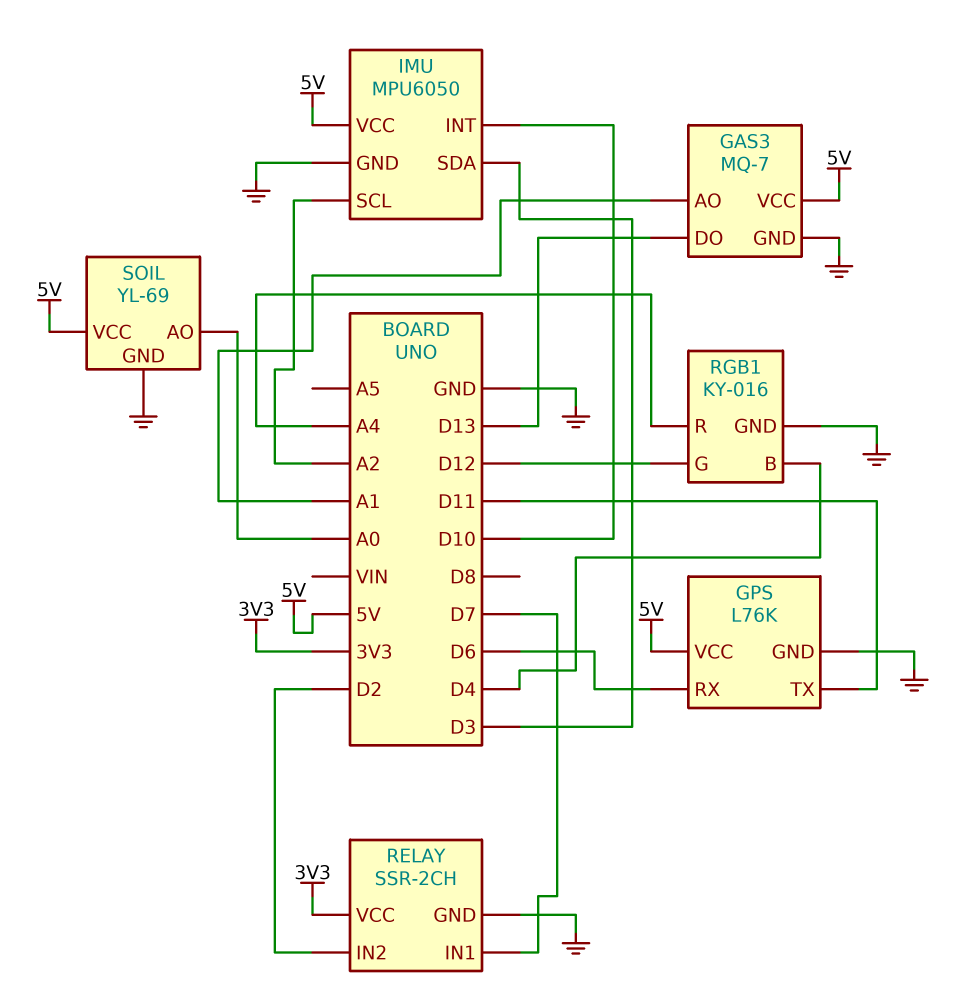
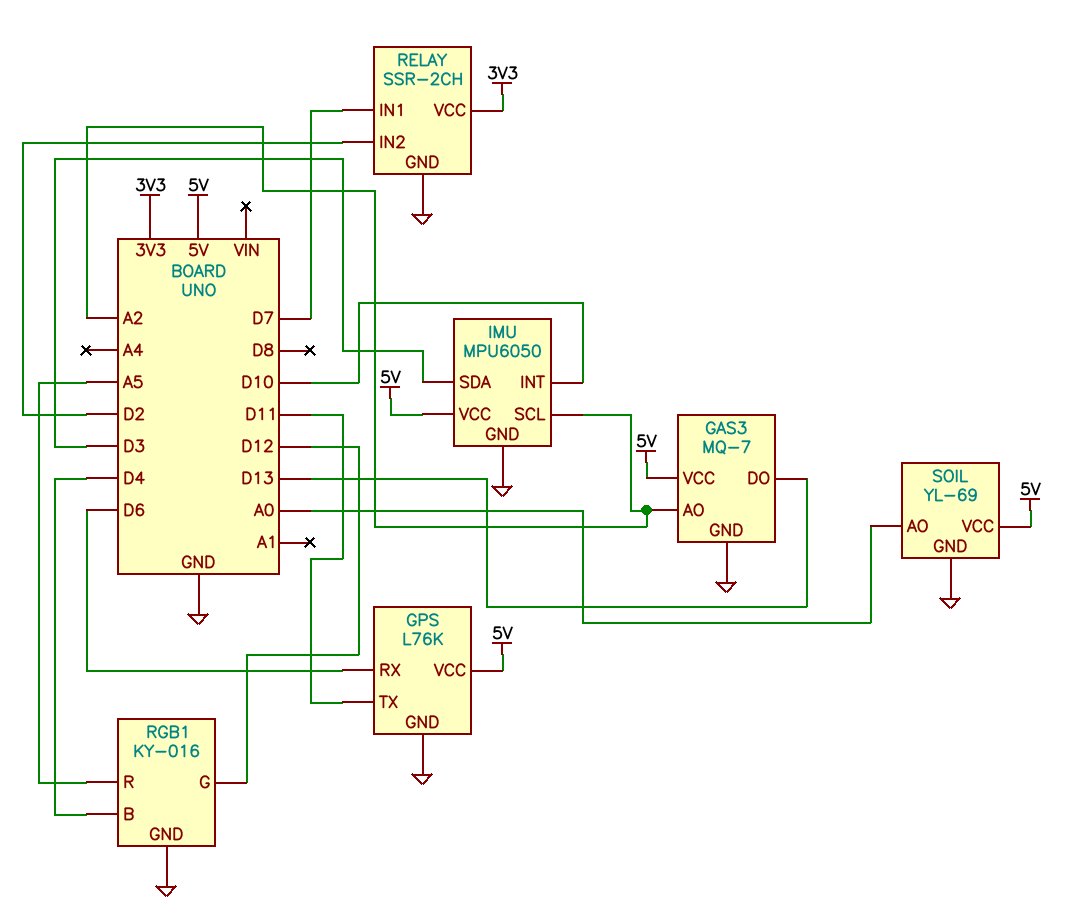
GAS3 pin AO: A1 -> A2
RGB1 pin R: A4 -> A5

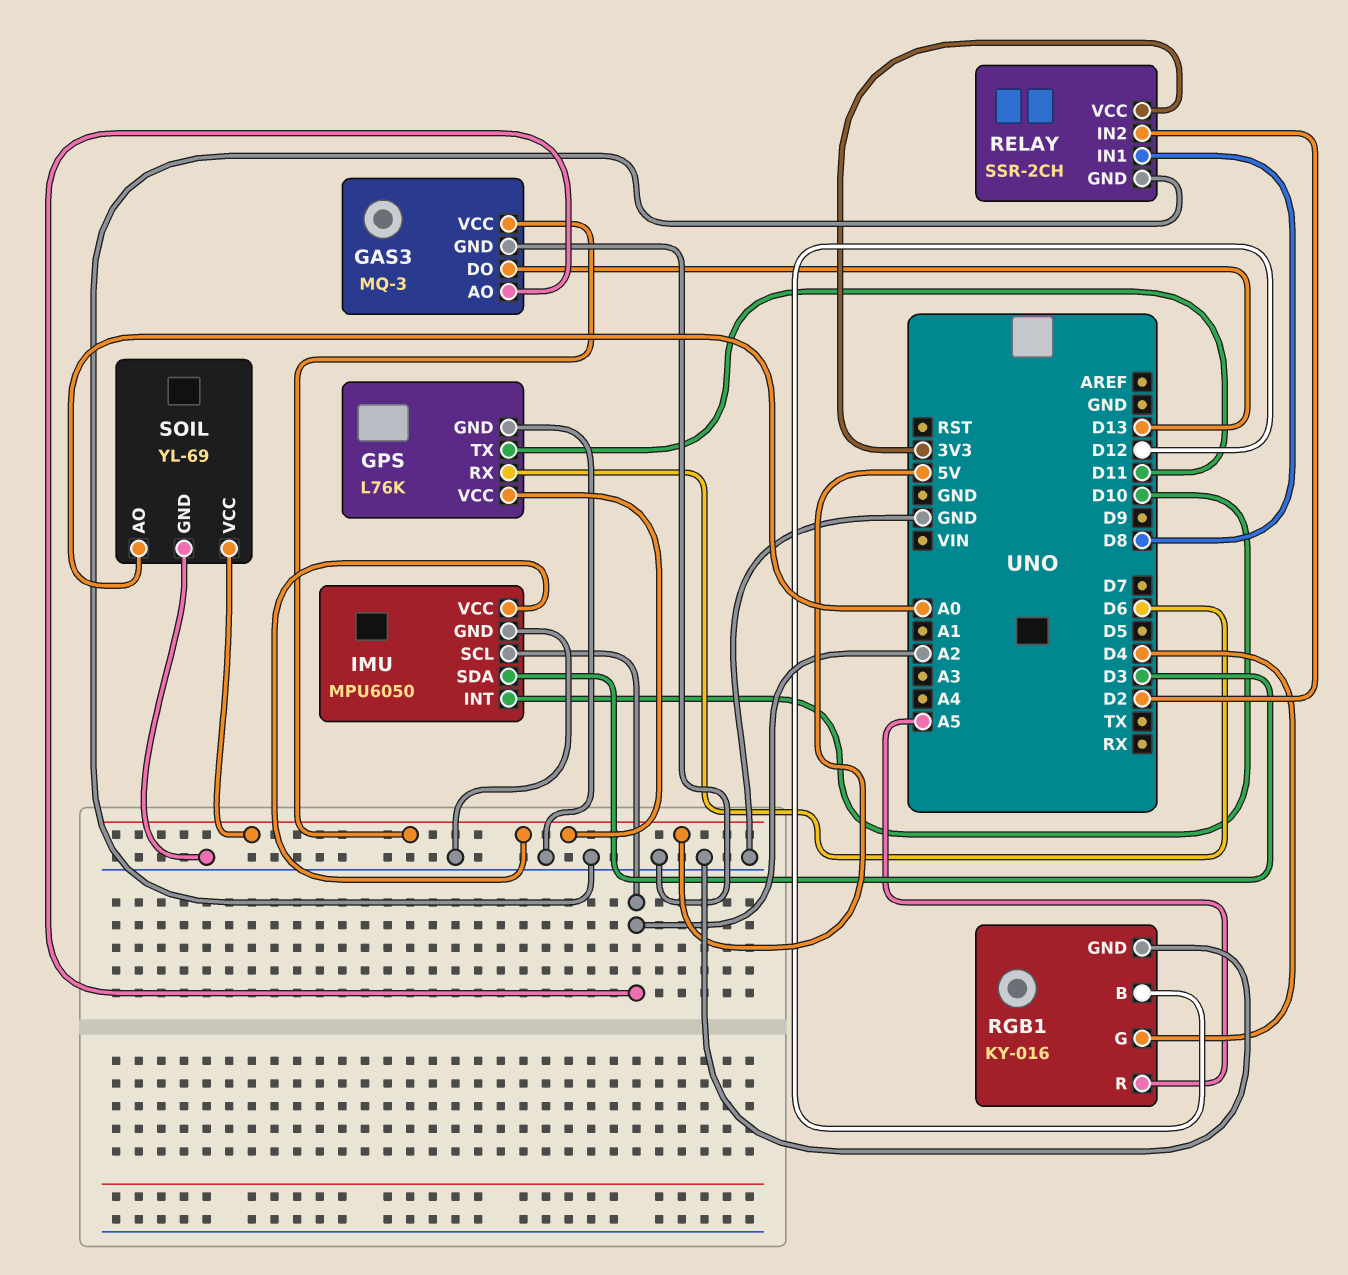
GAS3: MQ-7 -> MQ-3
RELAY pin IN1: D7 -> D8
RGB1 pin B: D4 -> D12
RGB1 pin G: D12 -> D4

